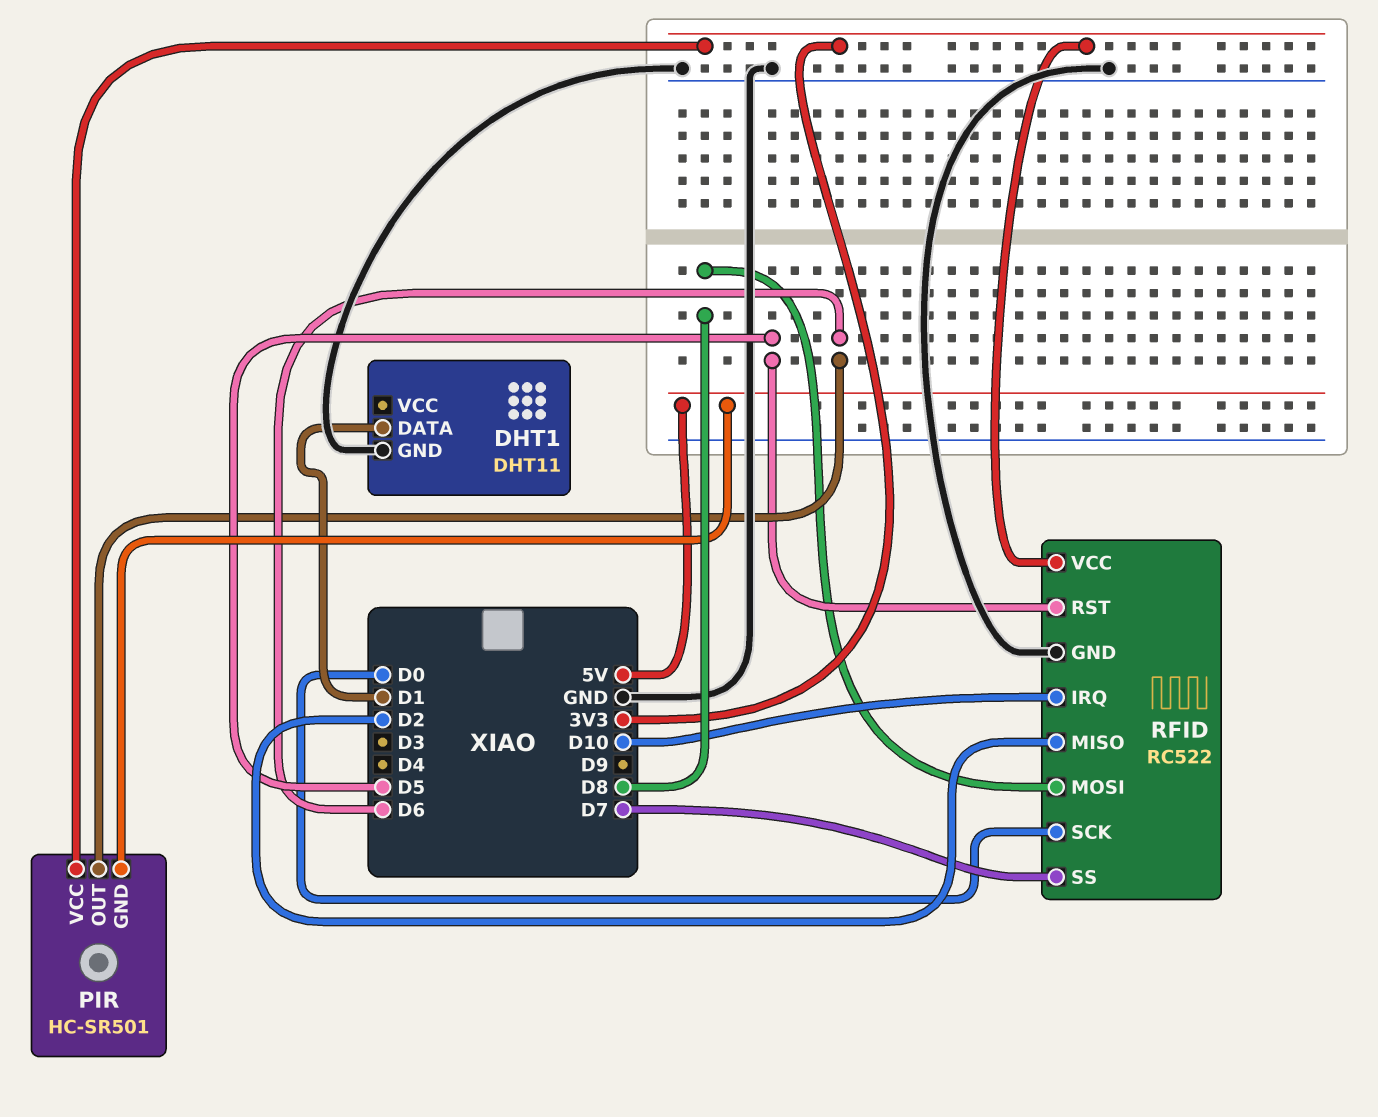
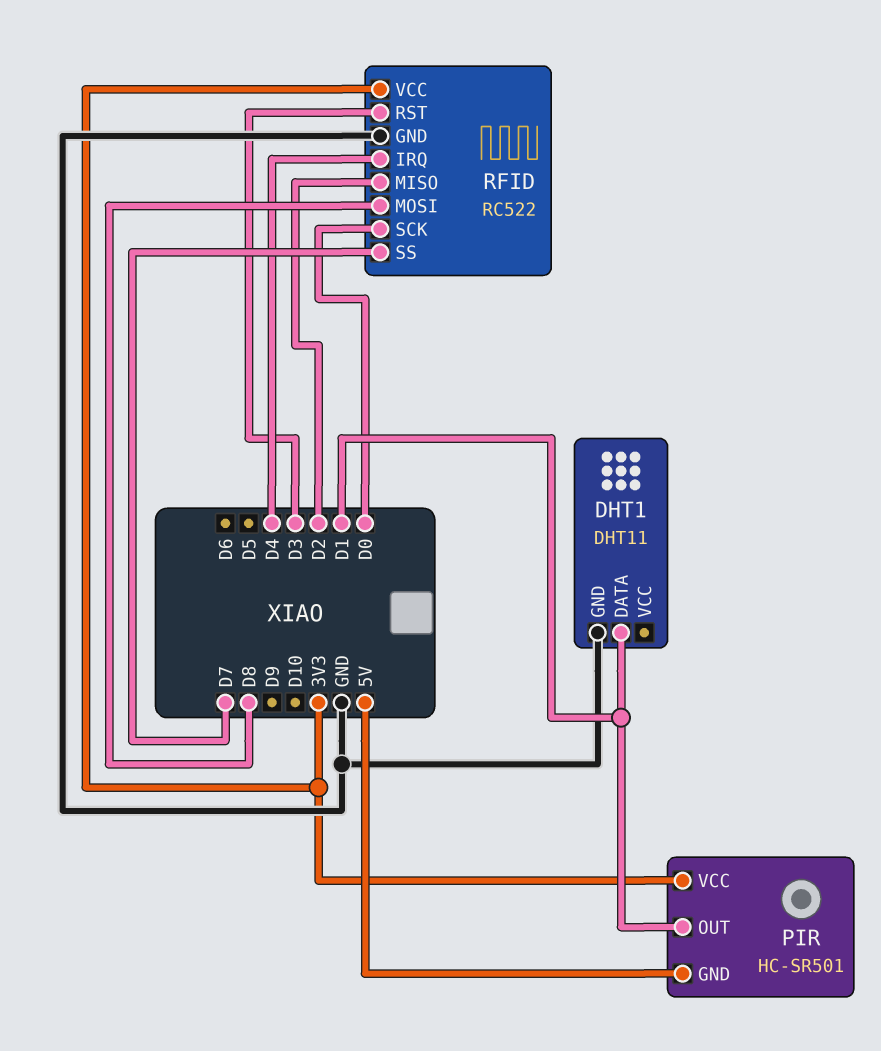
PIR pin OUT: D6 -> D1
RFID pin IRQ: D10 -> D4
RFID pin RST: D5 -> D3

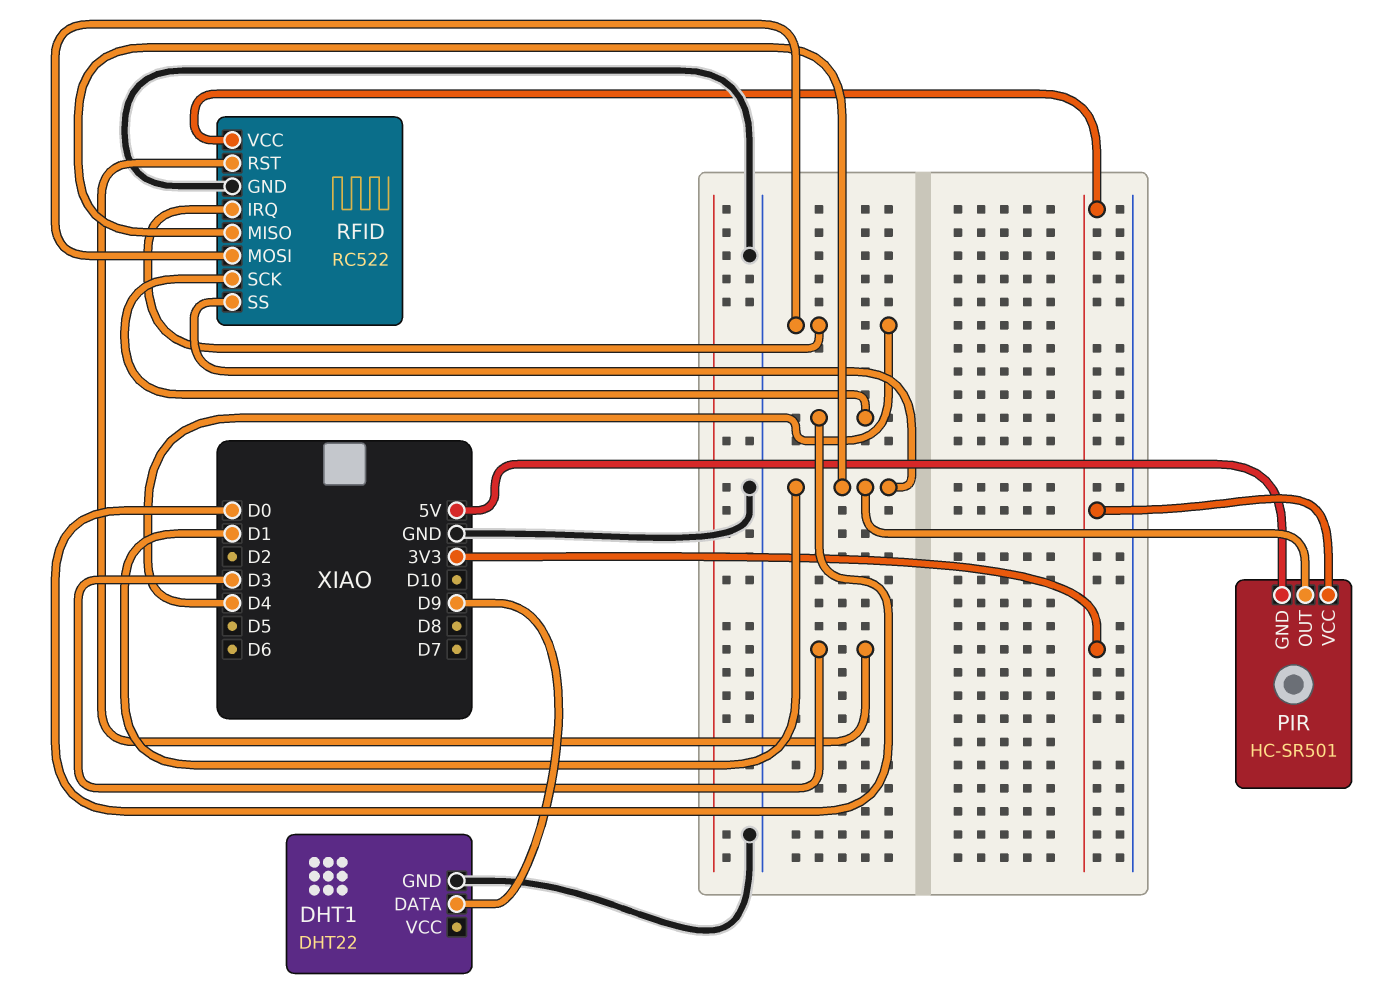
DHT1: DHT11 -> DHT22
DHT1 pin DATA: D1 -> D9
RFID pin MISO: D2 -> D1
RFID pin MOSI: D8 -> D4
RFID pin SS: D7 -> D1

